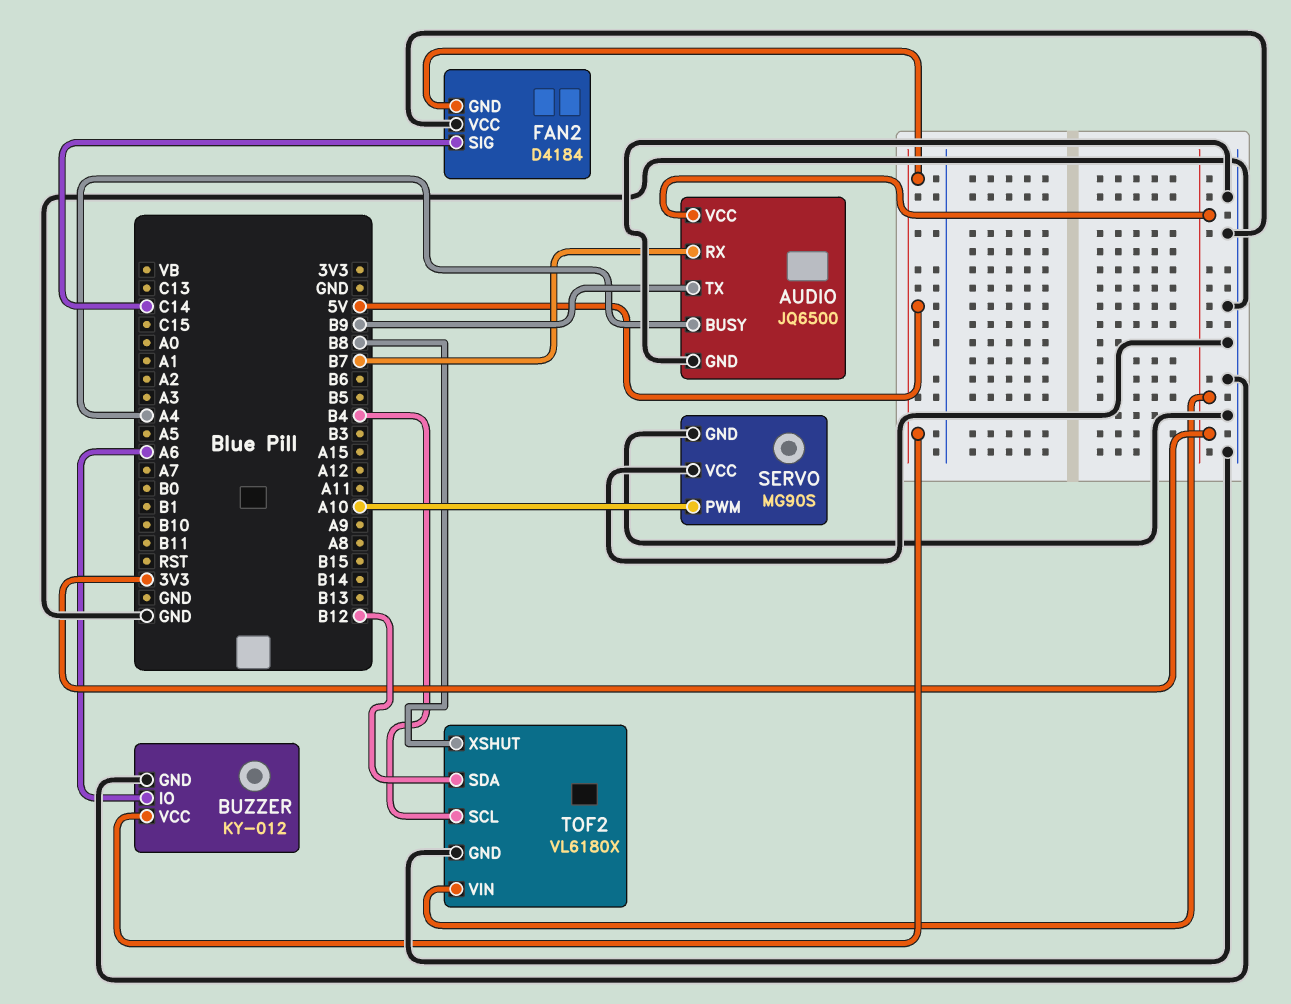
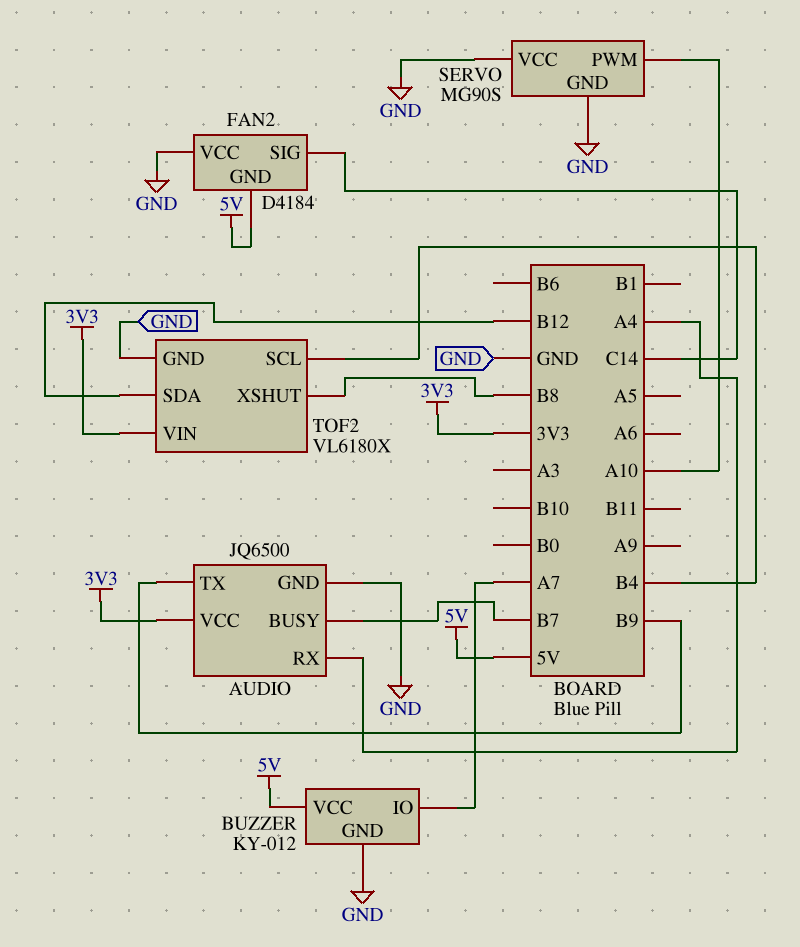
AUDIO pin BUSY: A4 -> B7
AUDIO pin RX: B7 -> A4
BUZZER pin IO: A6 -> A7

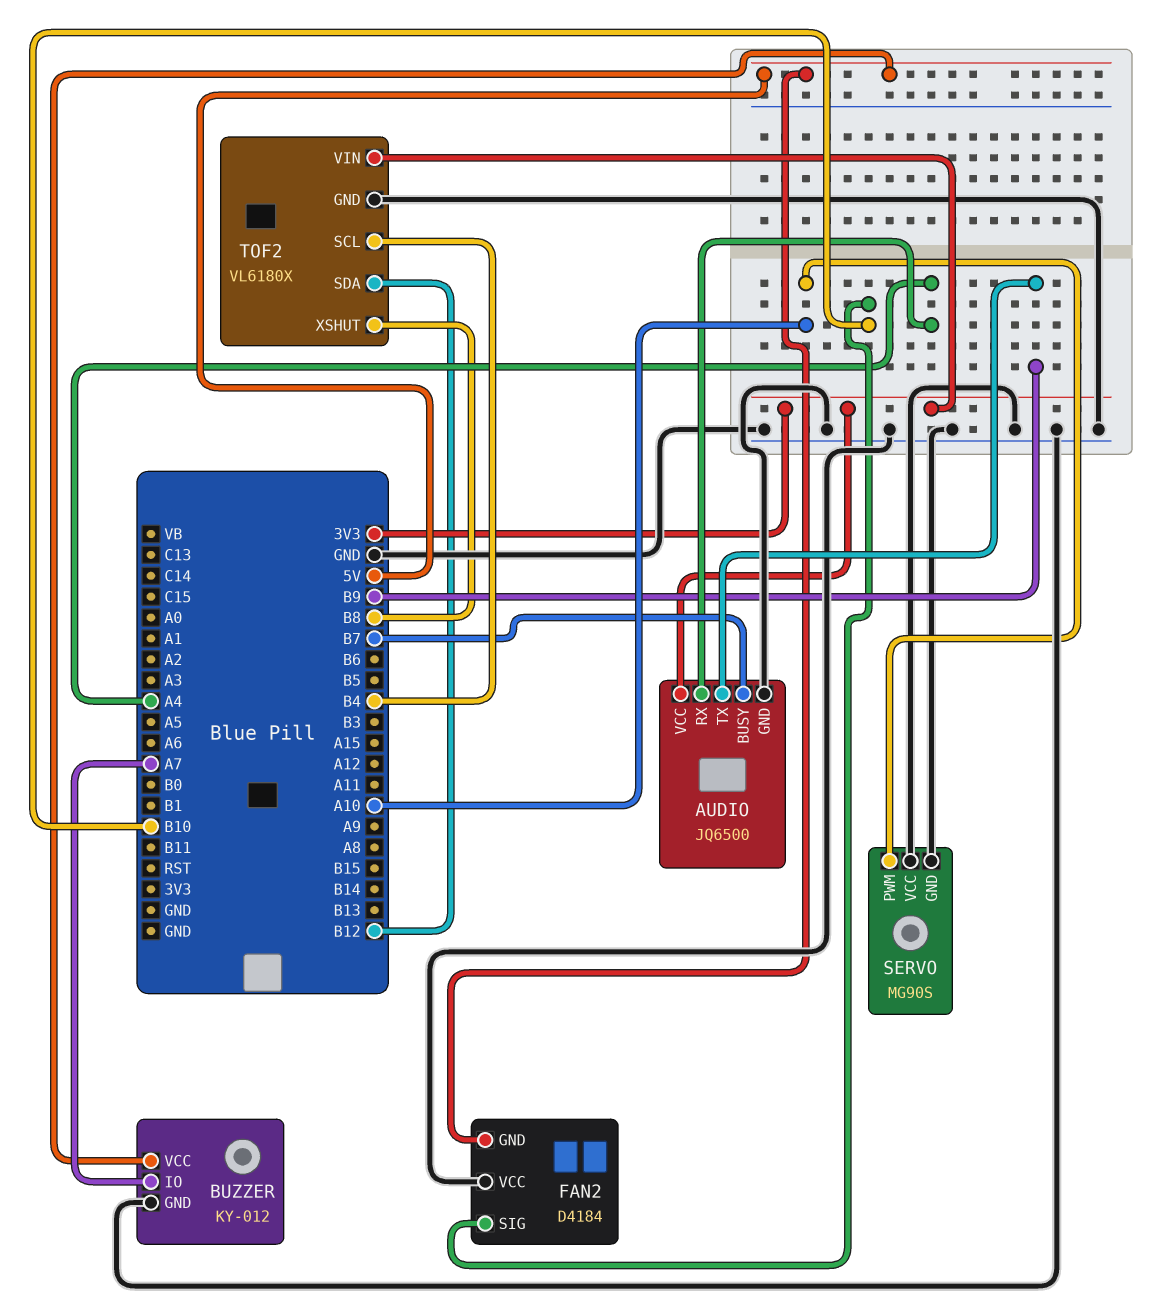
FAN2 pin SIG: C14 -> B10

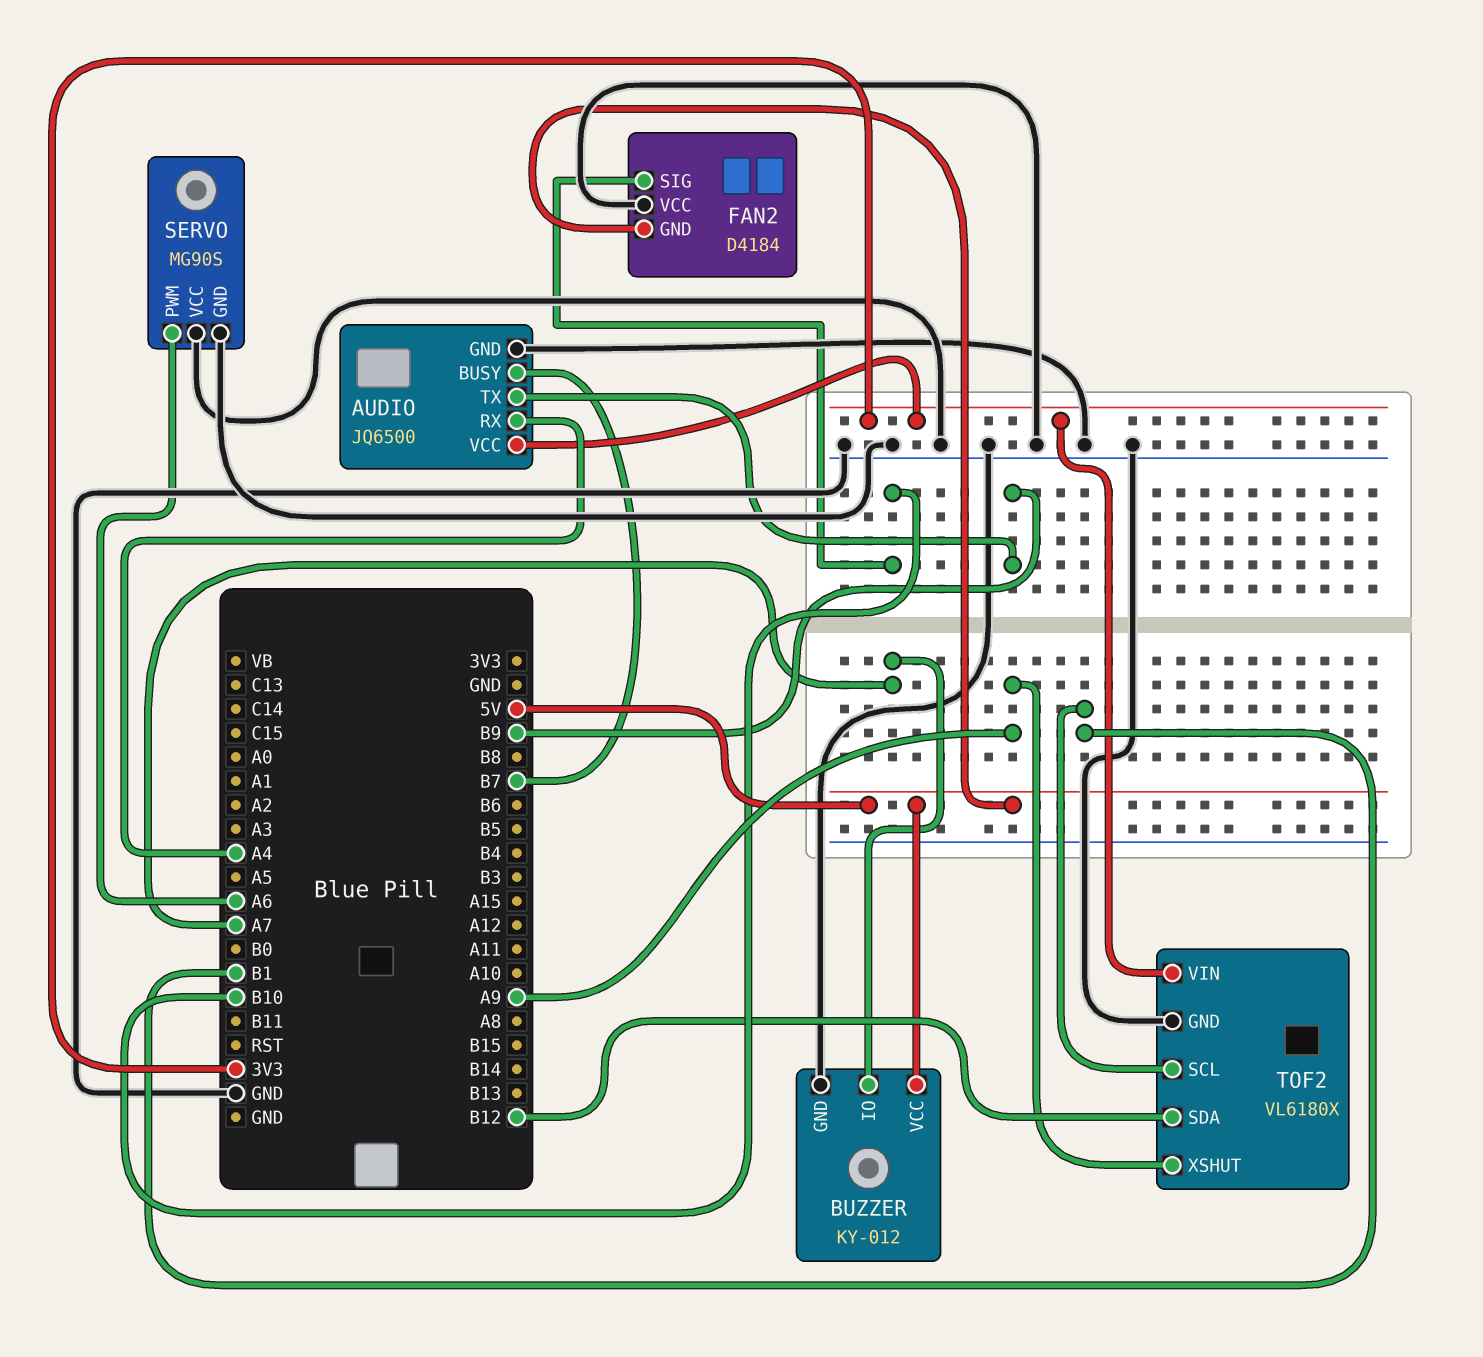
SERVO pin PWM: A10 -> A6
TOF2 pin SCL: B4 -> B1
TOF2 pin XSHUT: B8 -> A9

